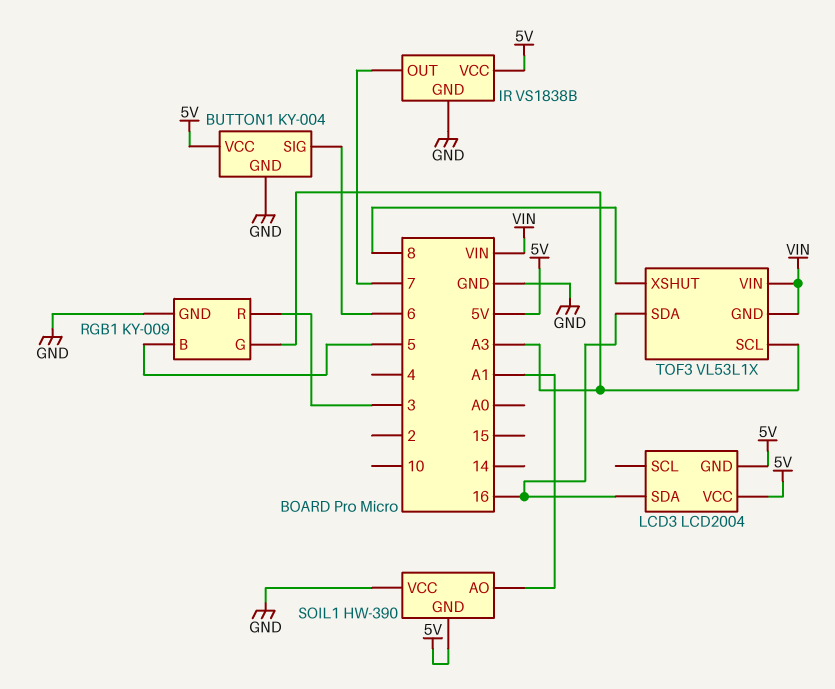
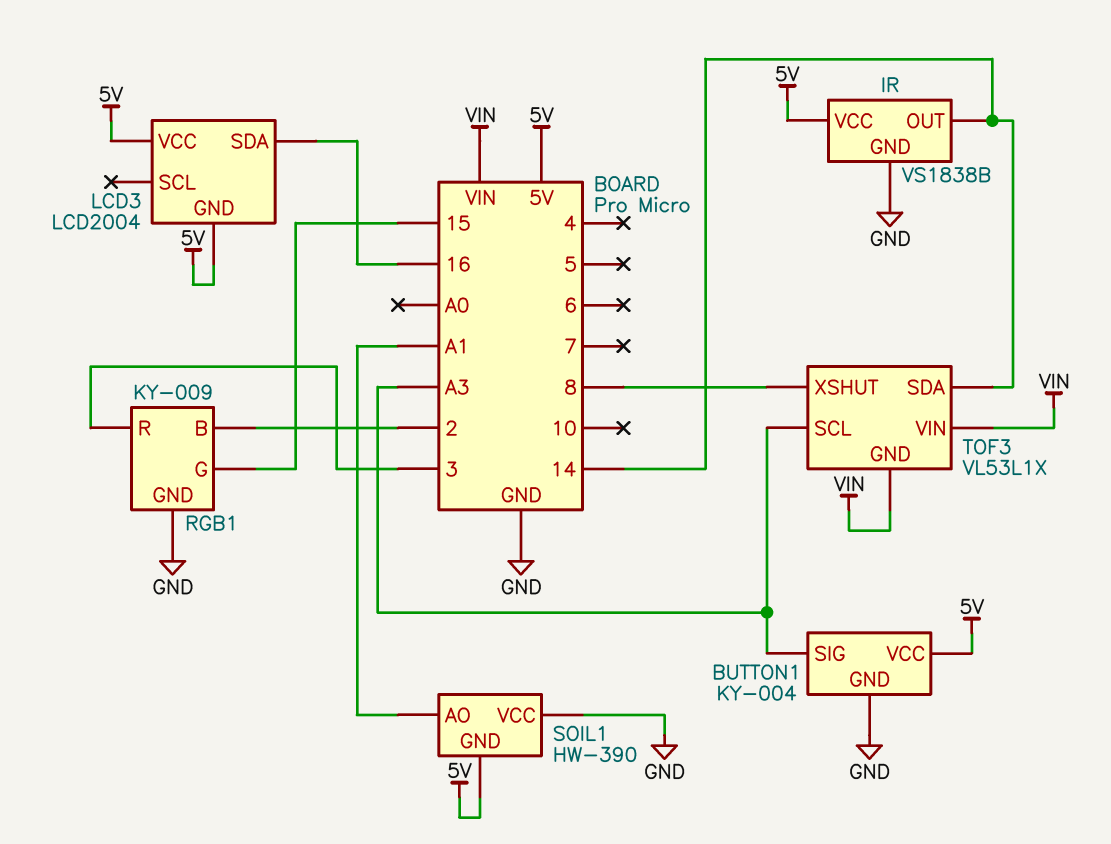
BUTTON1 pin SIG: 6 -> A3
IR pin OUT: 7 -> 14
RGB1 pin B: 5 -> 2
RGB1 pin G: A3 -> 15
TOF3 pin SDA: 16 -> 14

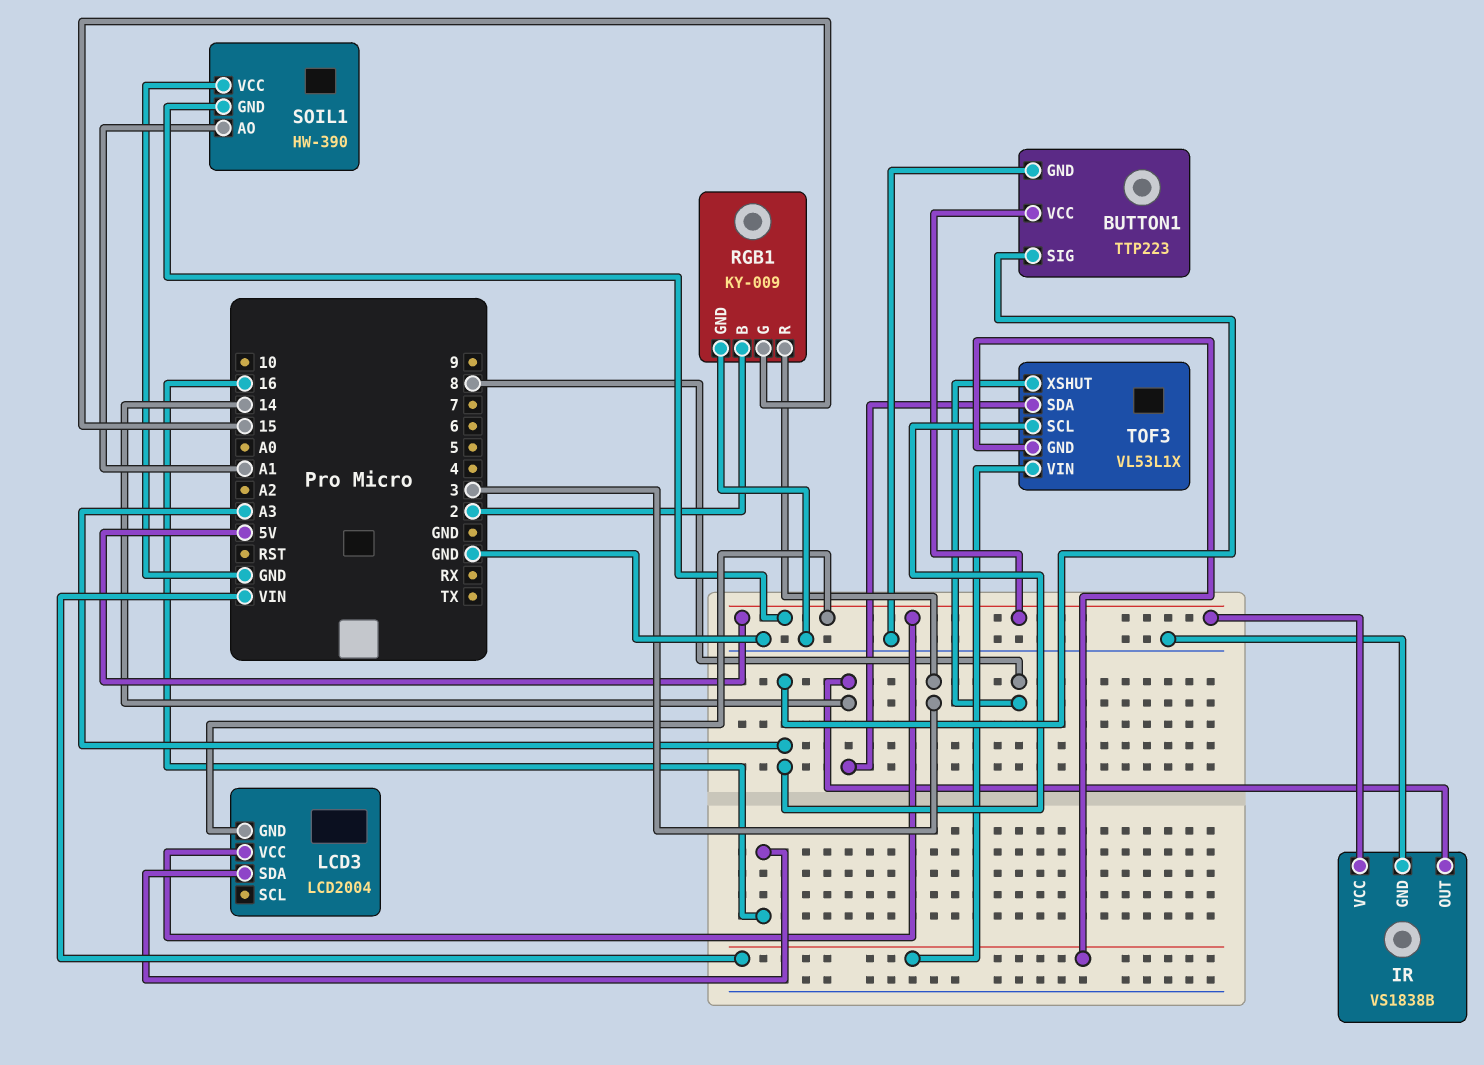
BUTTON1: KY-004 -> TTP223

